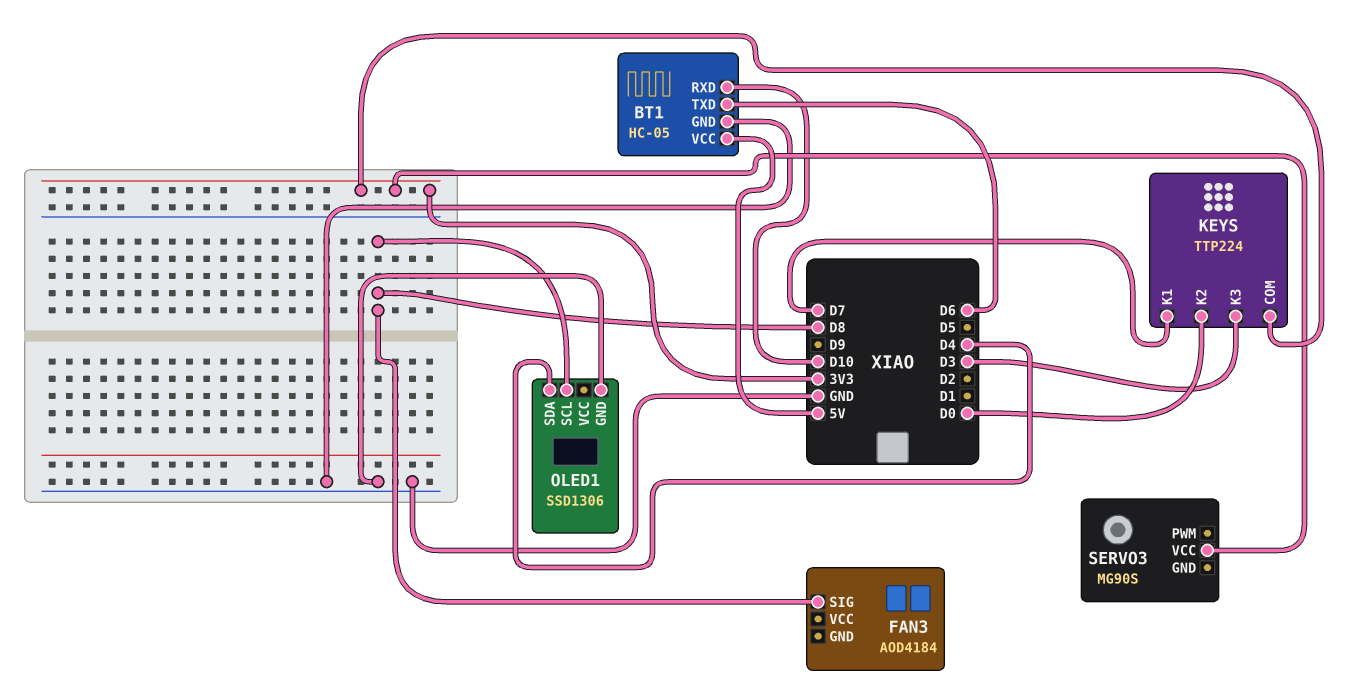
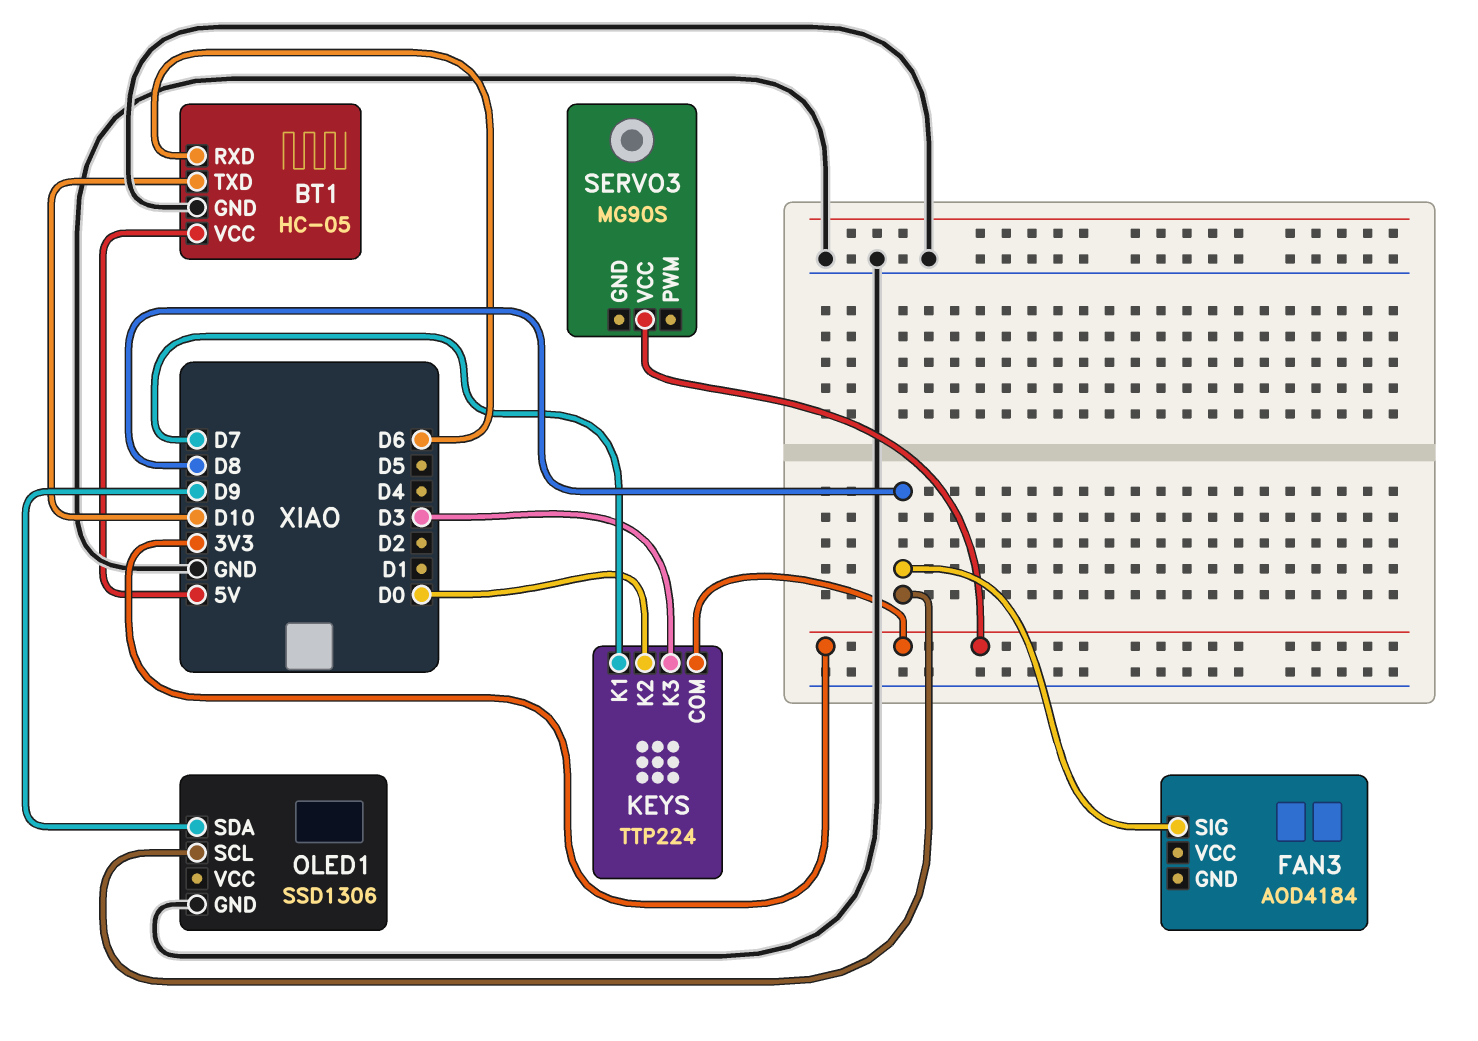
BT1 pin RXD: D10 -> D6
BT1 pin TXD: D6 -> D10
OLED1 pin SDA: D4 -> D9

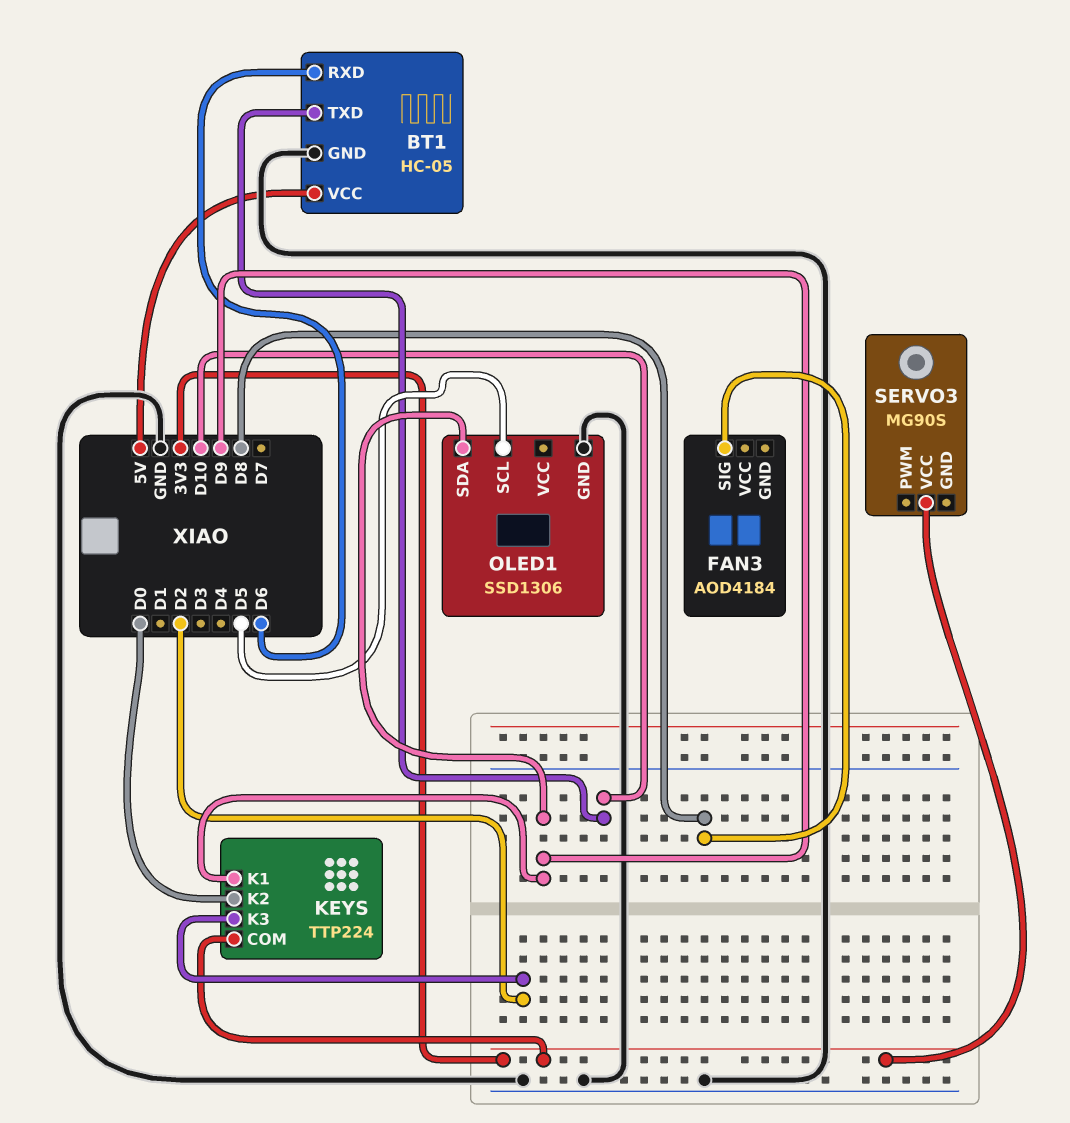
KEYS pin K1: D7 -> D9
KEYS pin K3: D3 -> D2
OLED1 pin SCL: D8 -> D5

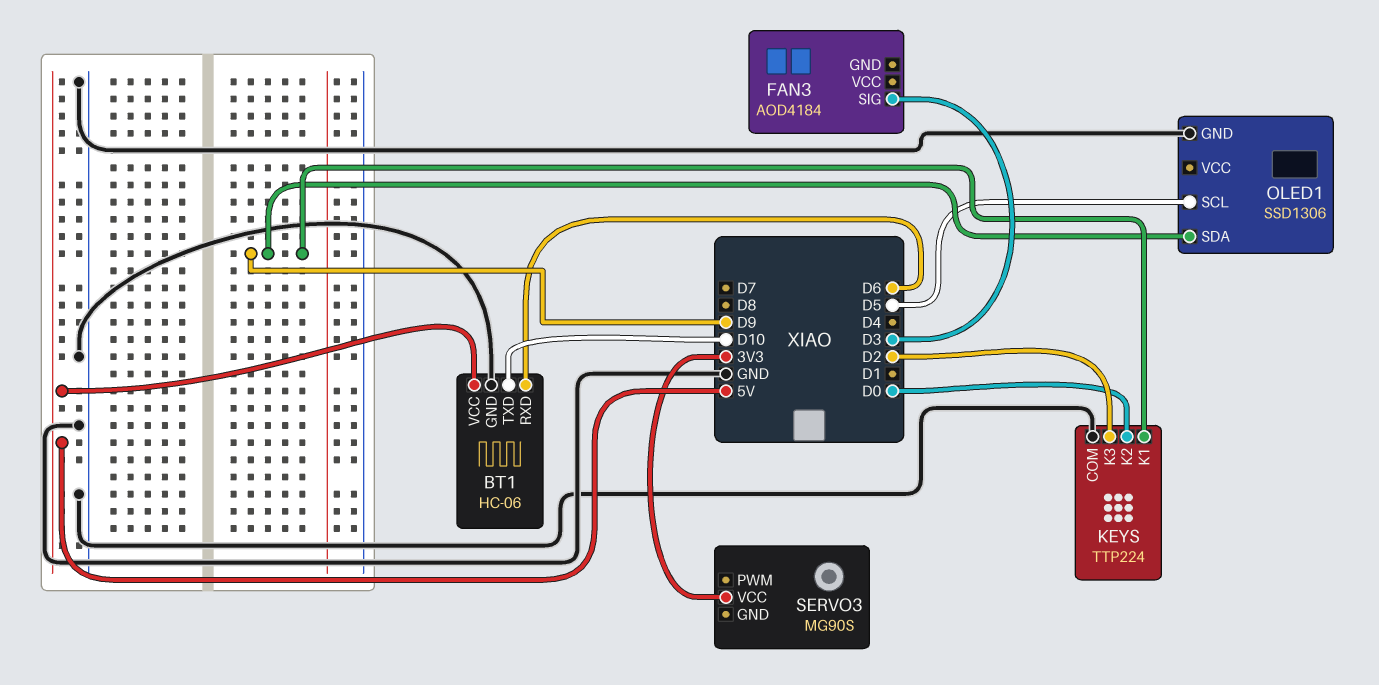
BT1: HC-05 -> HC-06
FAN3 pin SIG: D8 -> D3
KEYS pin COM: 3V3 -> GND

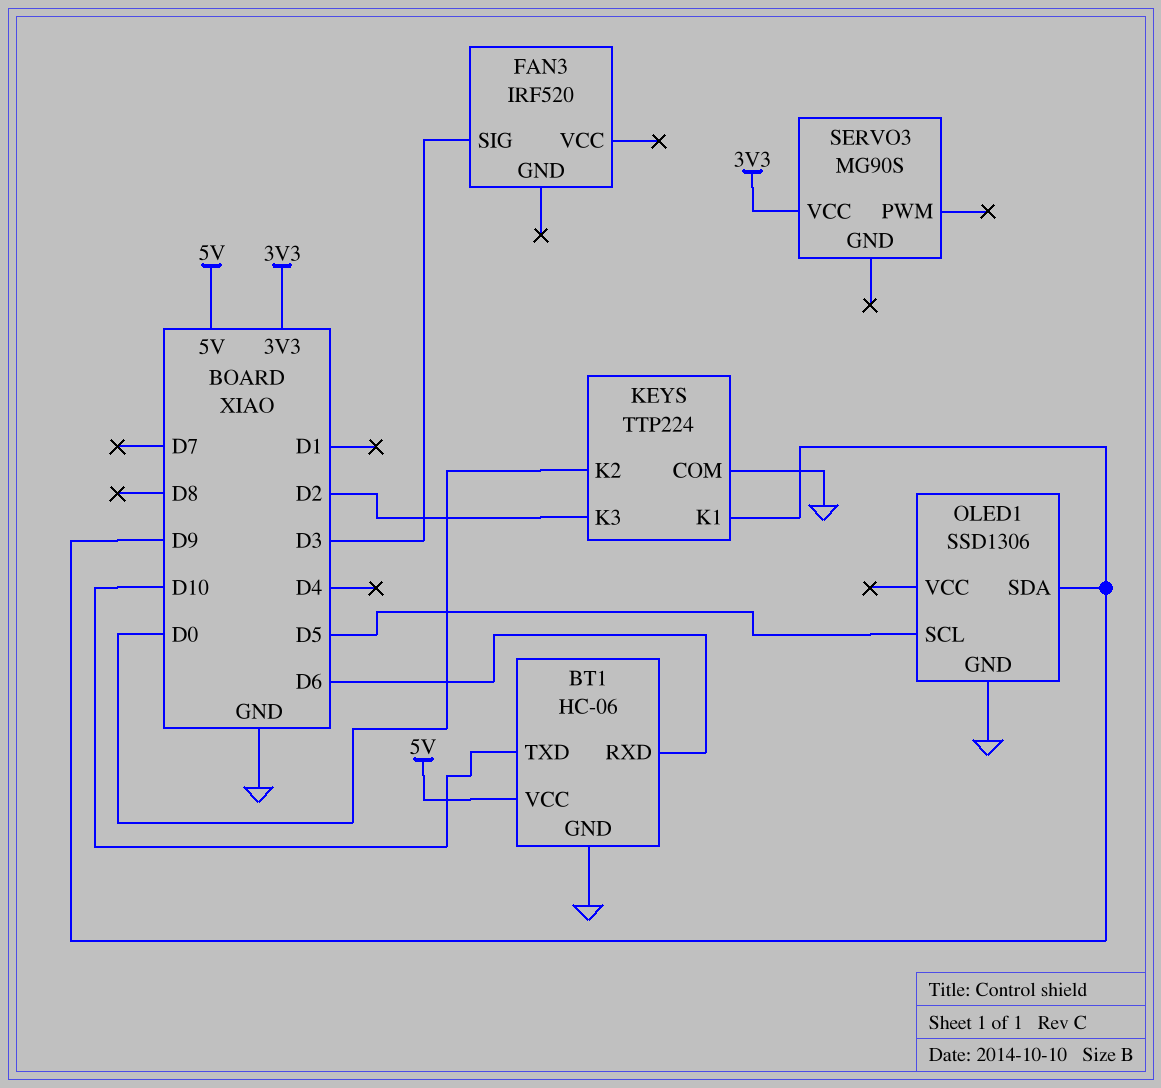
FAN3: AOD4184 -> IRF520

